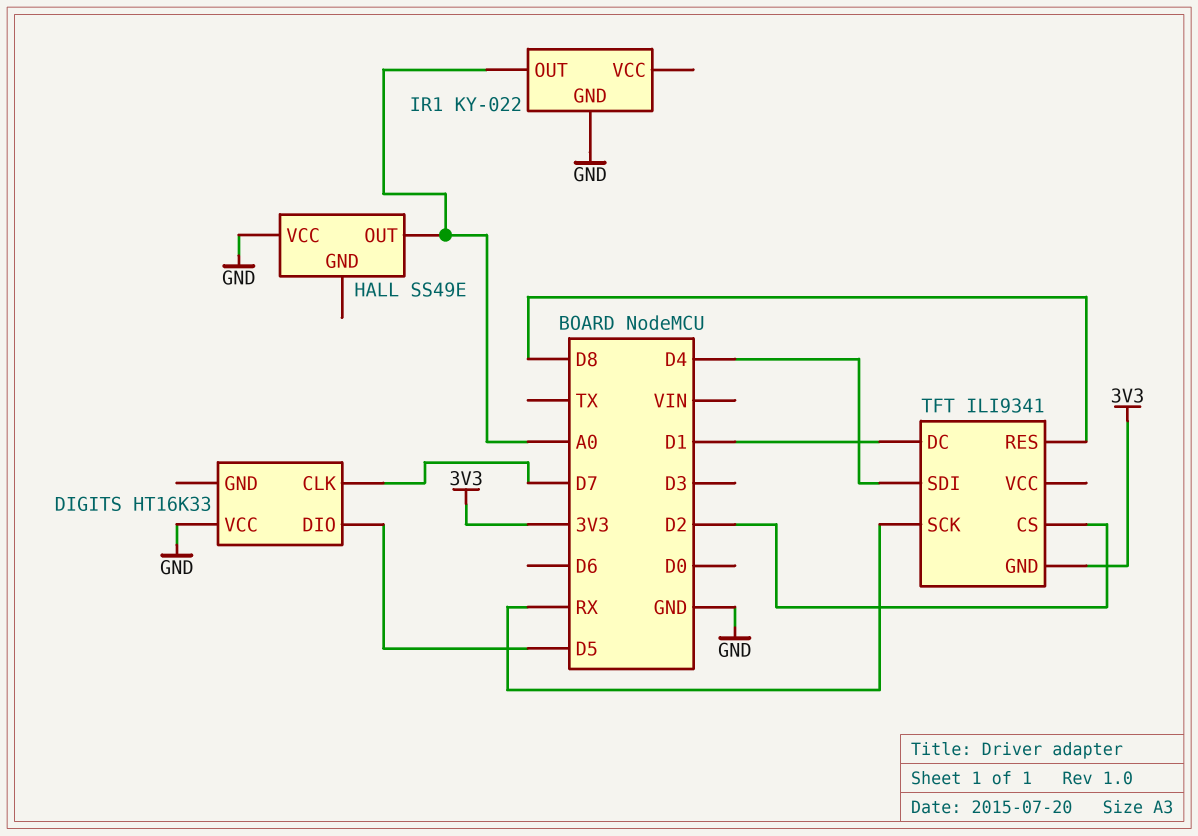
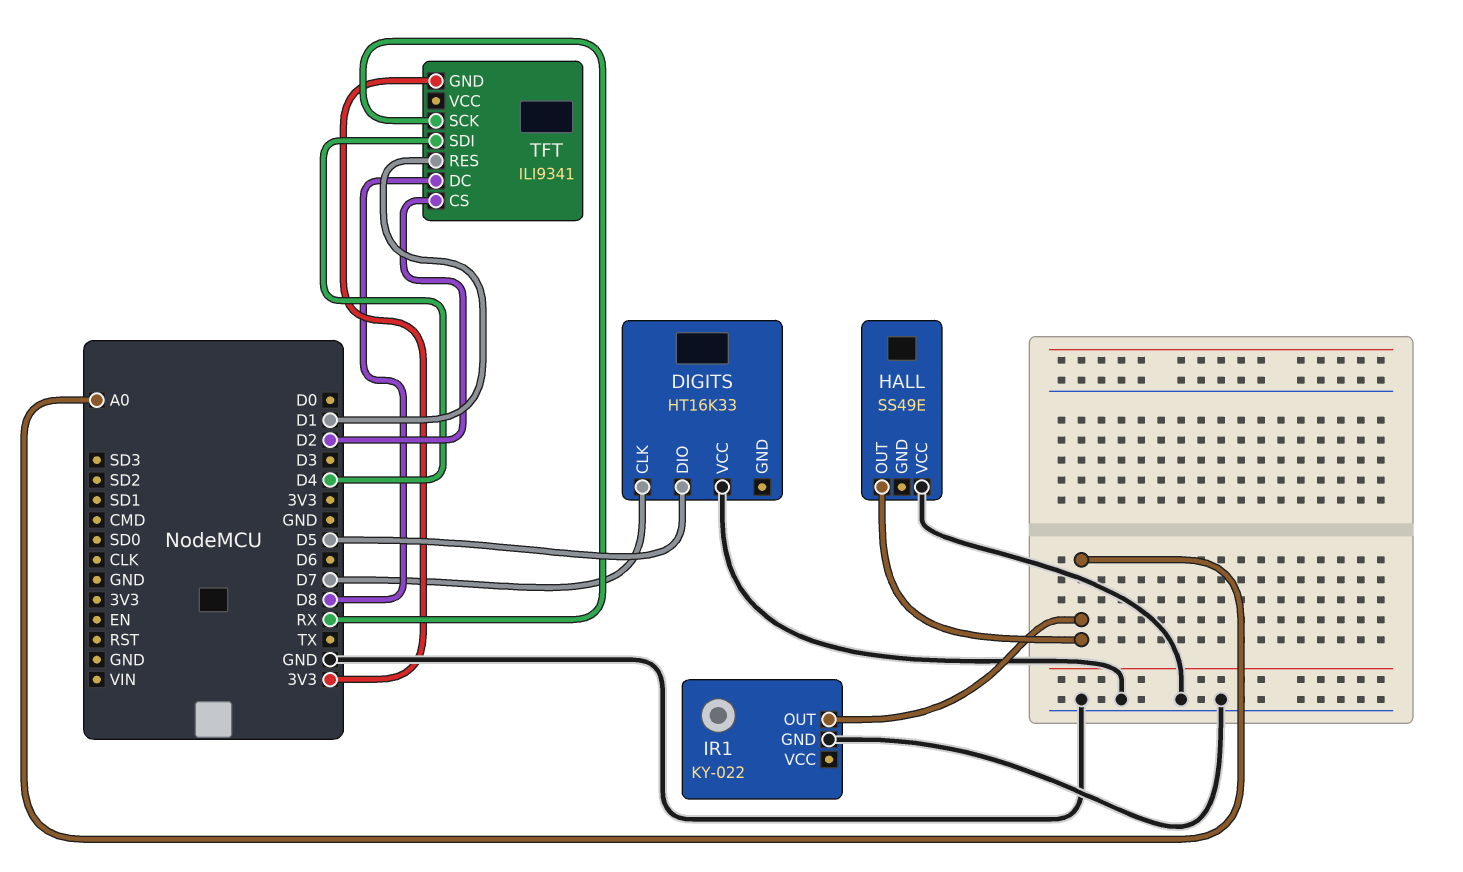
TFT pin DC: D1 -> D8
TFT pin RES: D8 -> D1

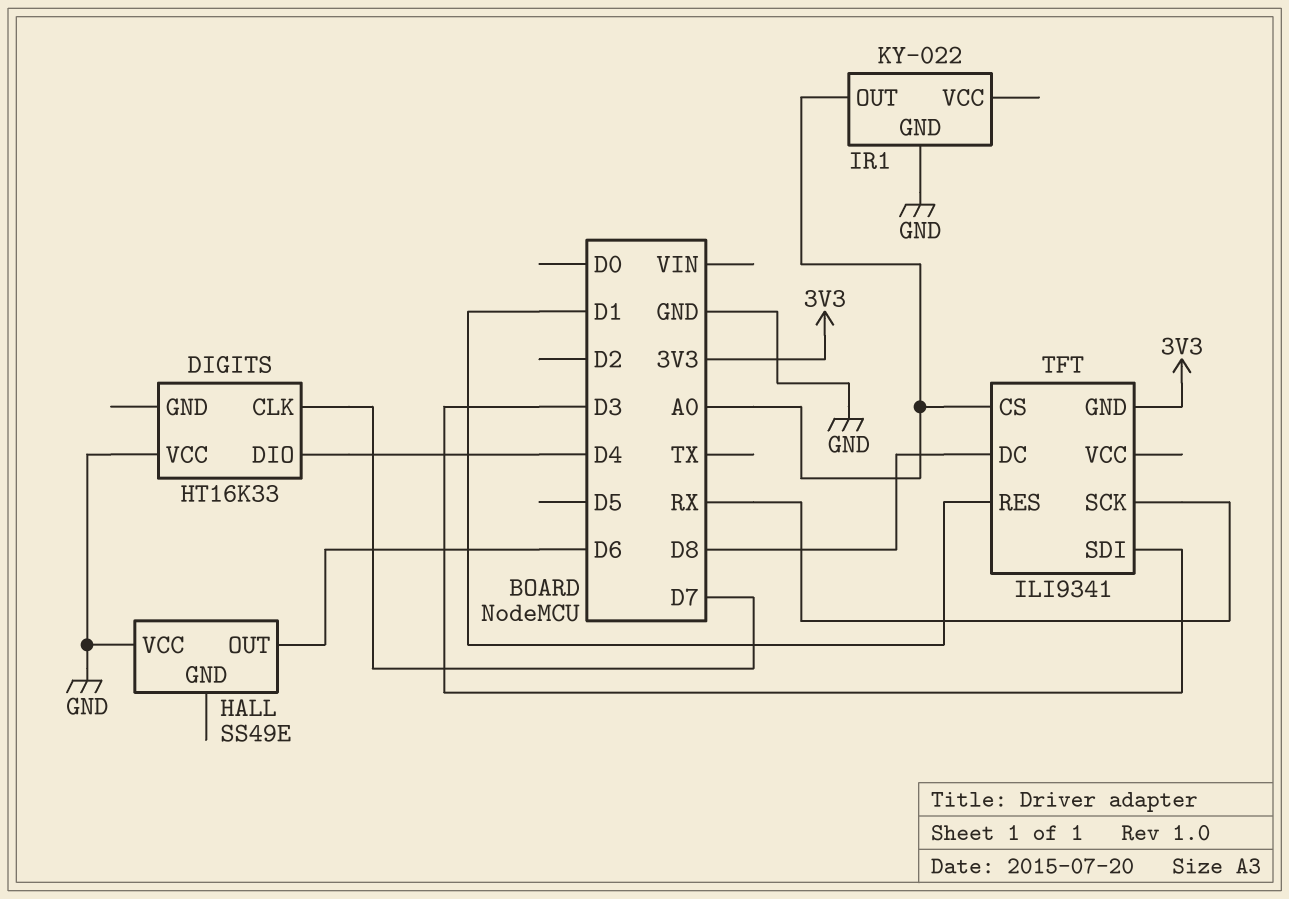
DIGITS pin DIO: D5 -> D4
HALL pin OUT: A0 -> D6
TFT pin CS: D2 -> A0
TFT pin SDI: D4 -> D3

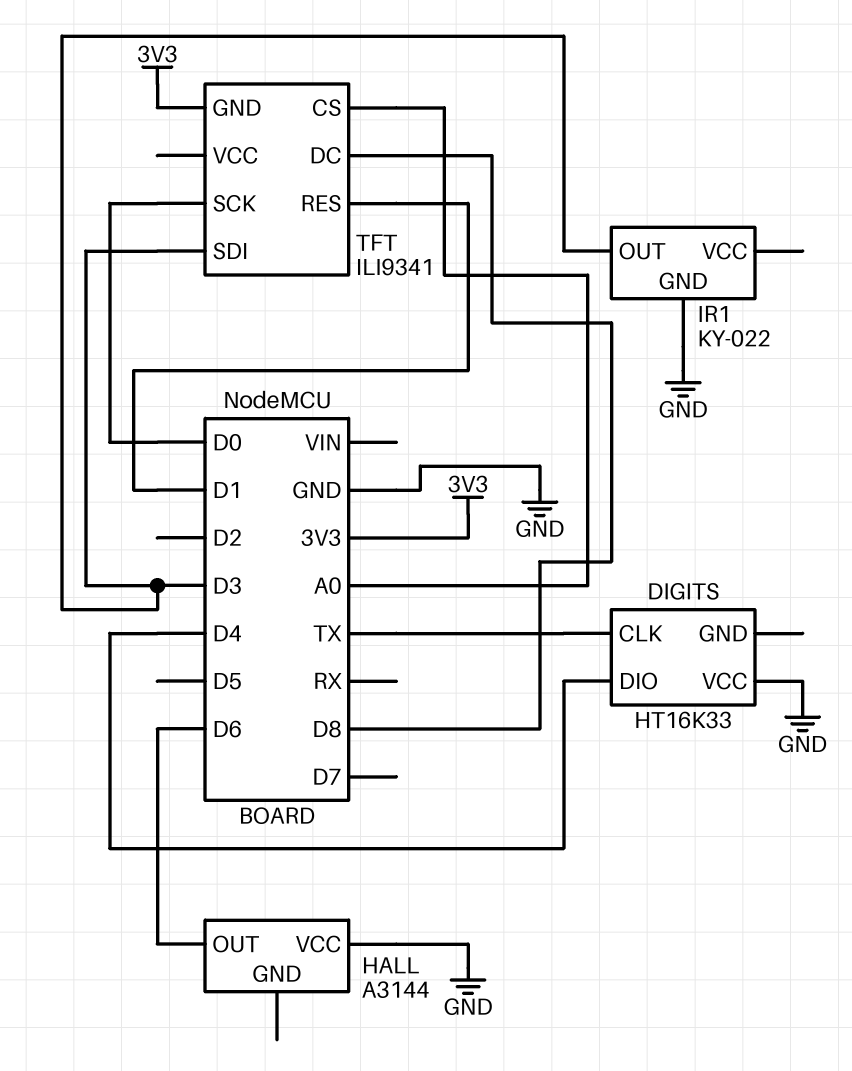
DIGITS pin CLK: D7 -> TX
HALL: SS49E -> A3144
IR1 pin OUT: A0 -> D3
TFT pin SCK: RX -> D0

